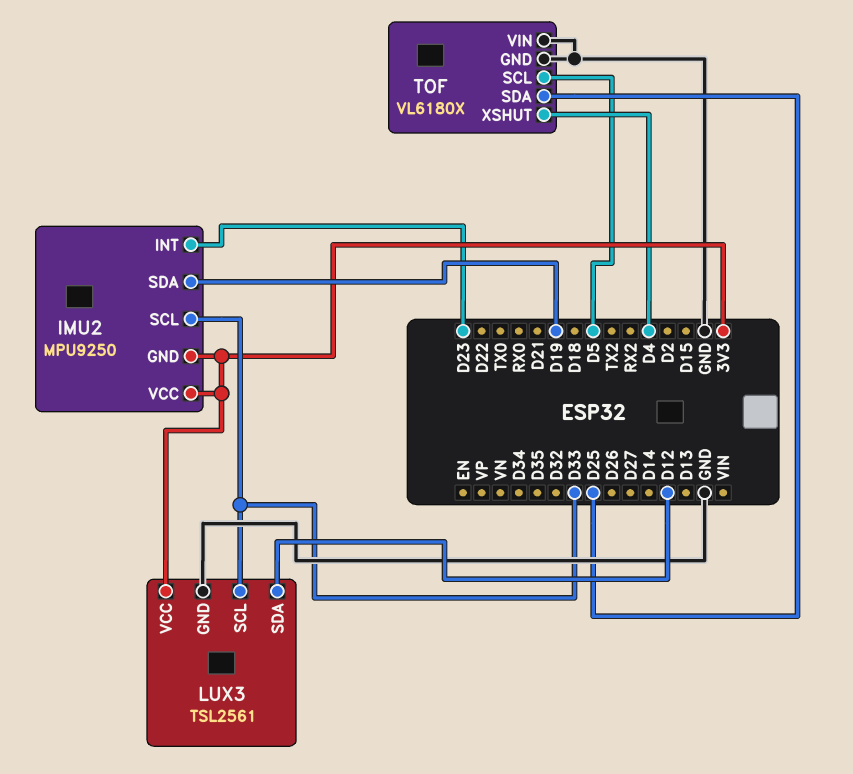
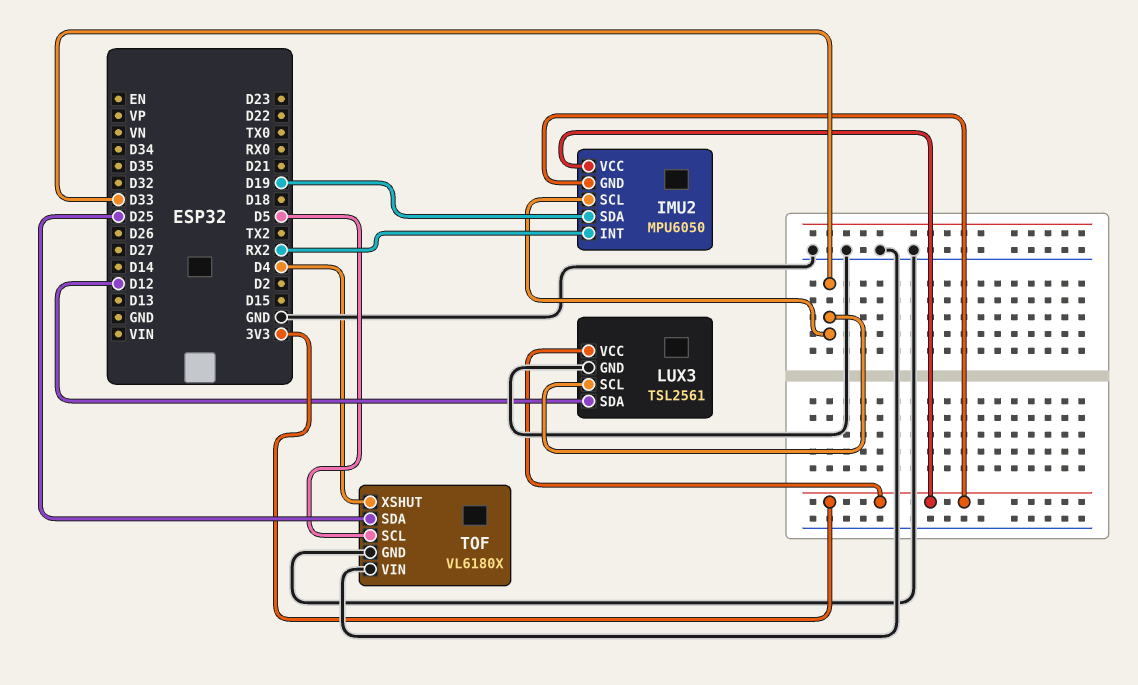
IMU2: MPU9250 -> MPU6050
IMU2 pin INT: D23 -> RX2

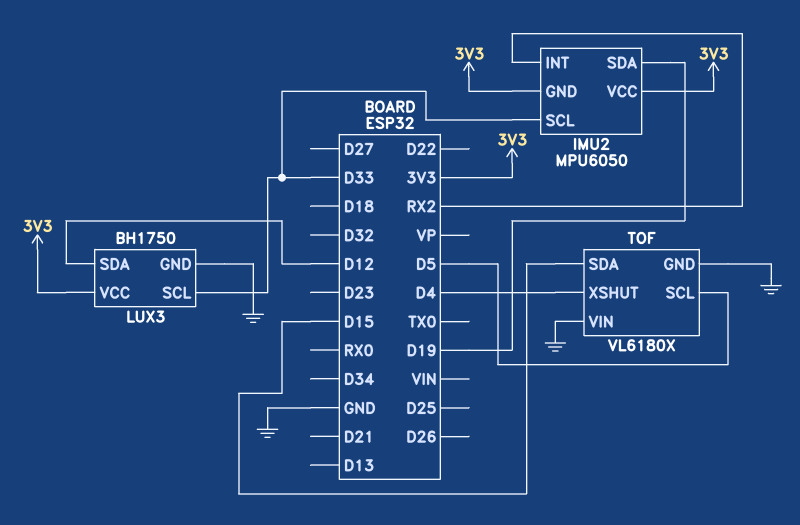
LUX3: TSL2561 -> BH1750
TOF pin SDA: D25 -> D15

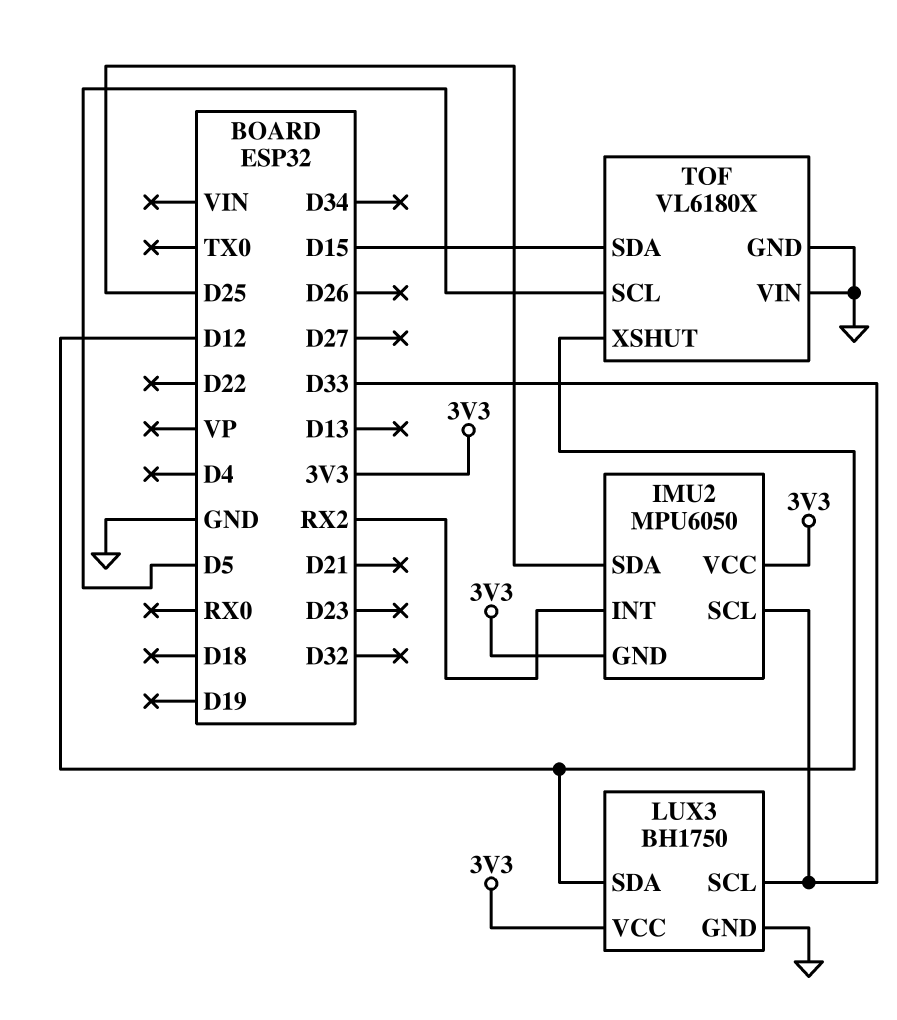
IMU2 pin SDA: D19 -> D25
TOF pin XSHUT: D4 -> D12

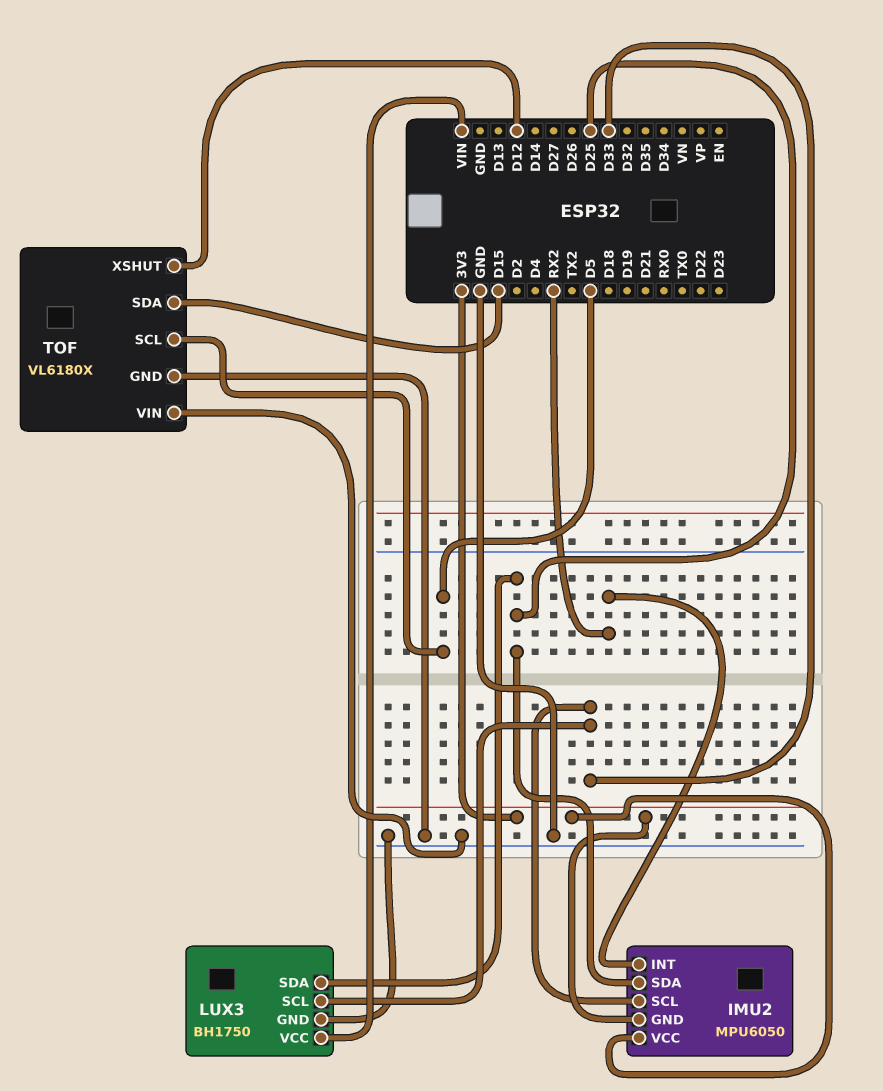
LUX3 pin SDA: D12 -> D25
LUX3 pin VCC: 3V3 -> VIN

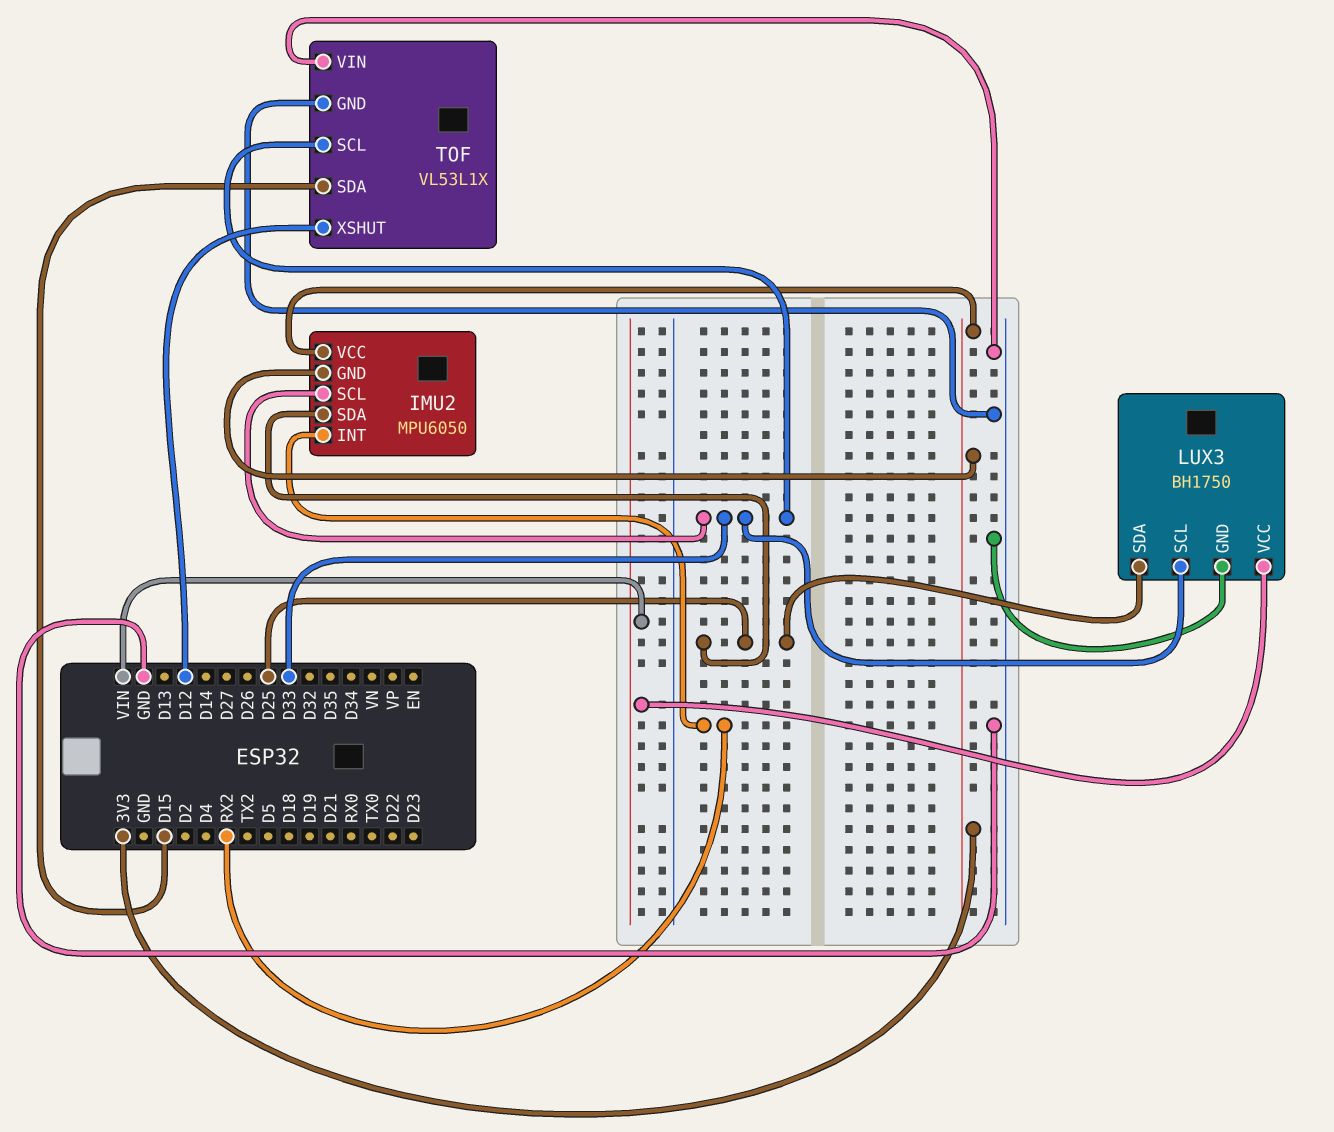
TOF: VL6180X -> VL53L1X
TOF pin SCL: D5 -> D33

